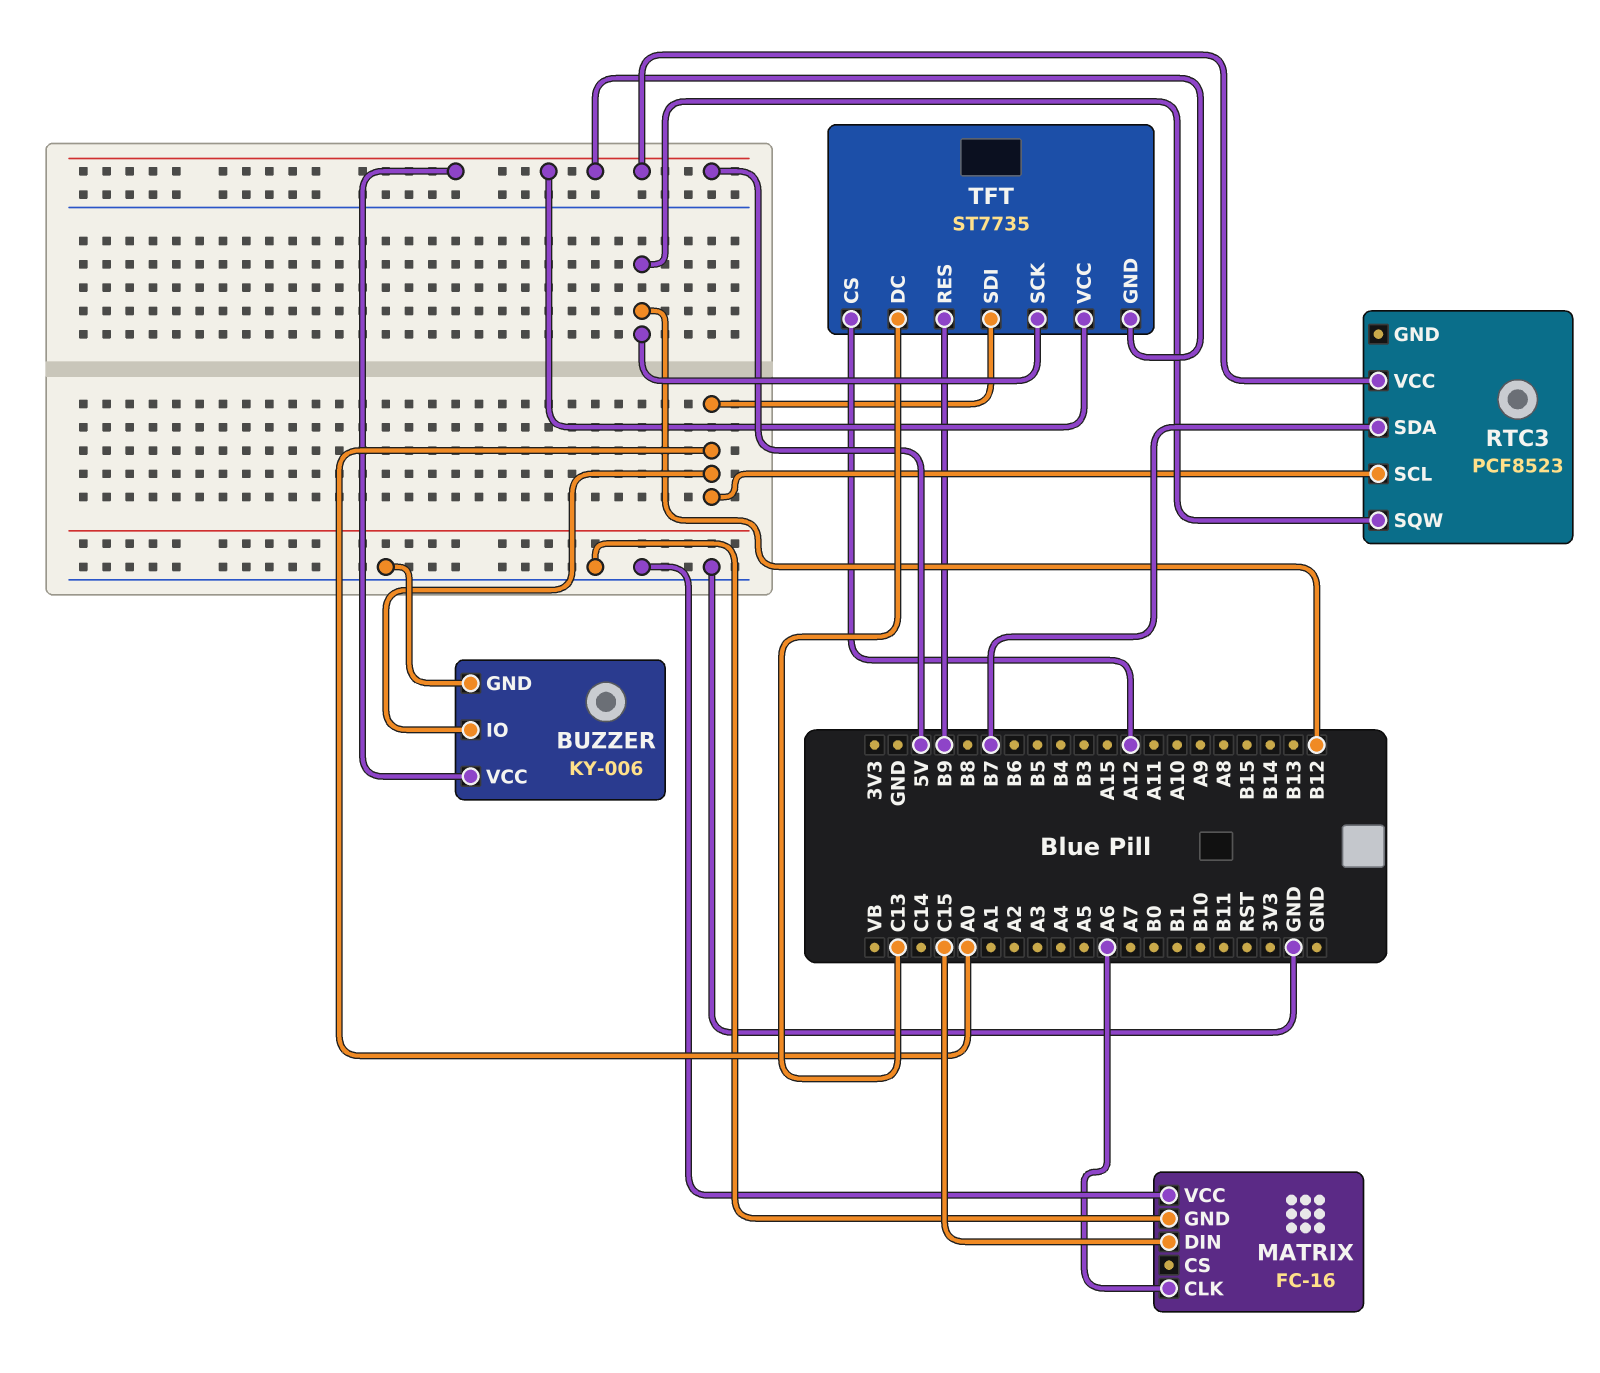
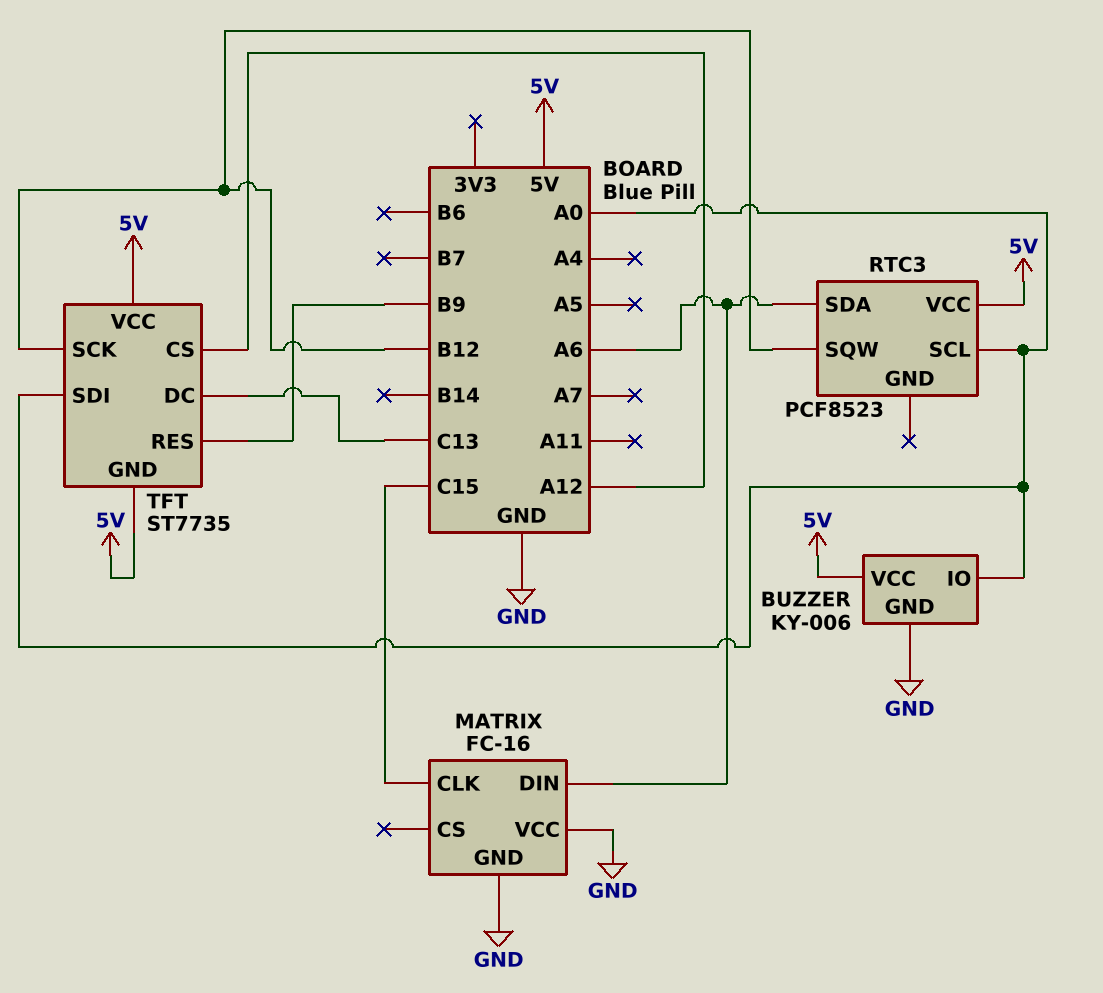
MATRIX pin CLK: A6 -> C15
MATRIX pin DIN: C15 -> A6
RTC3 pin SDA: B7 -> A6

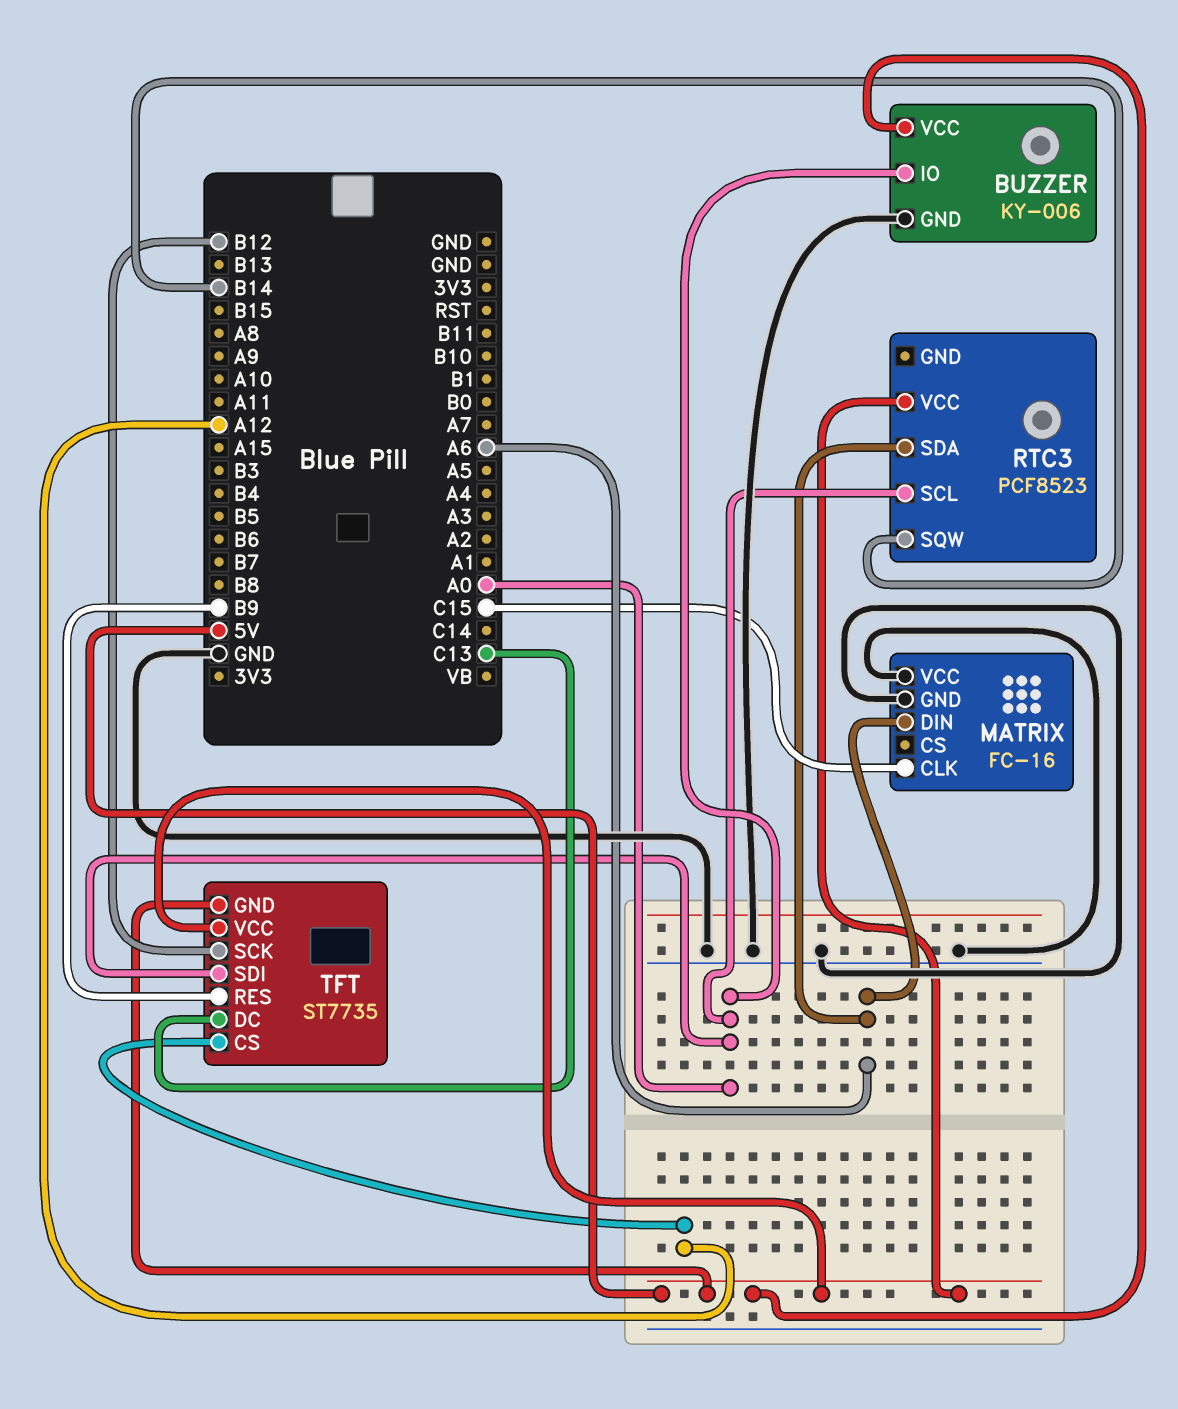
RTC3 pin SQW: B12 -> B14

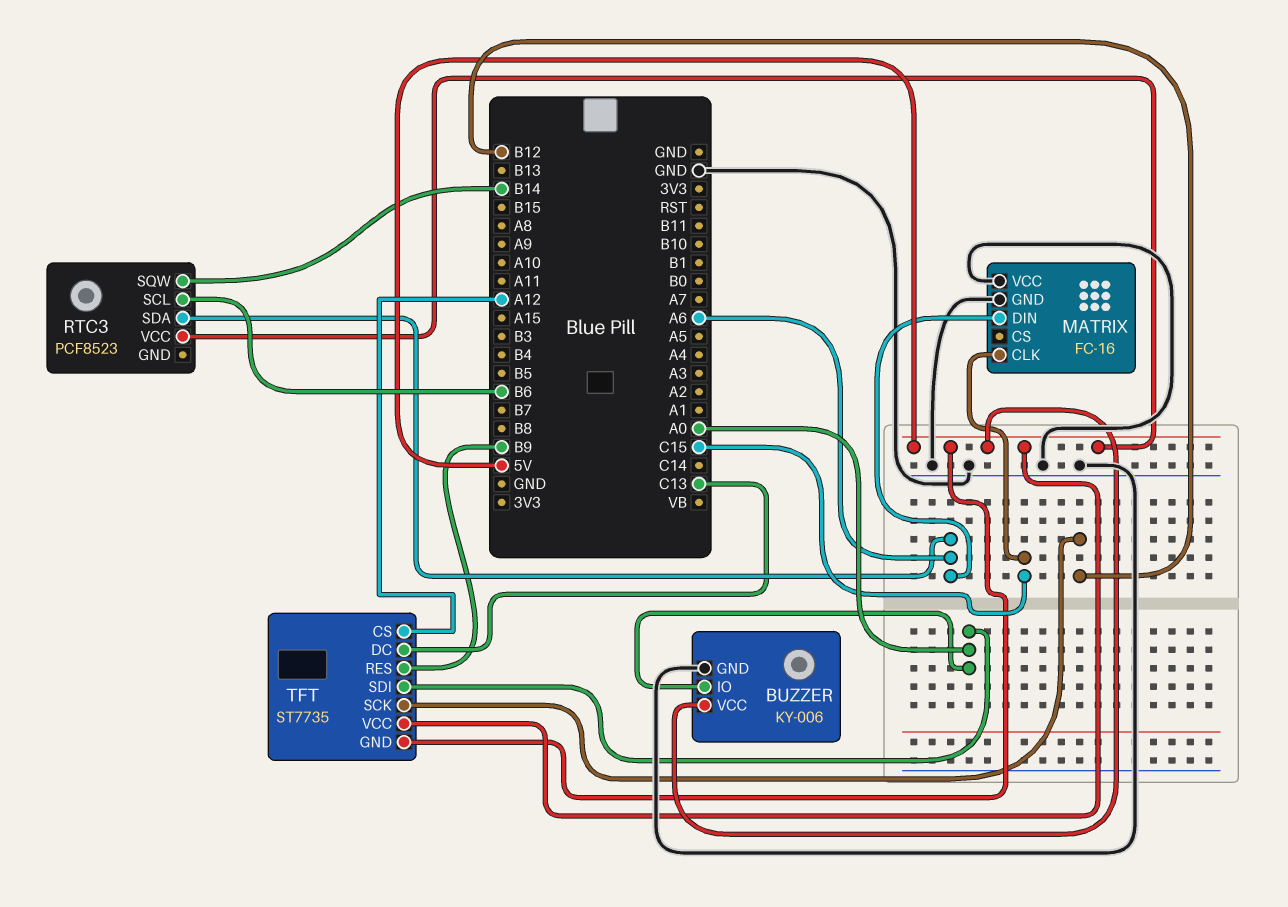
RTC3 pin SCL: A0 -> B6

